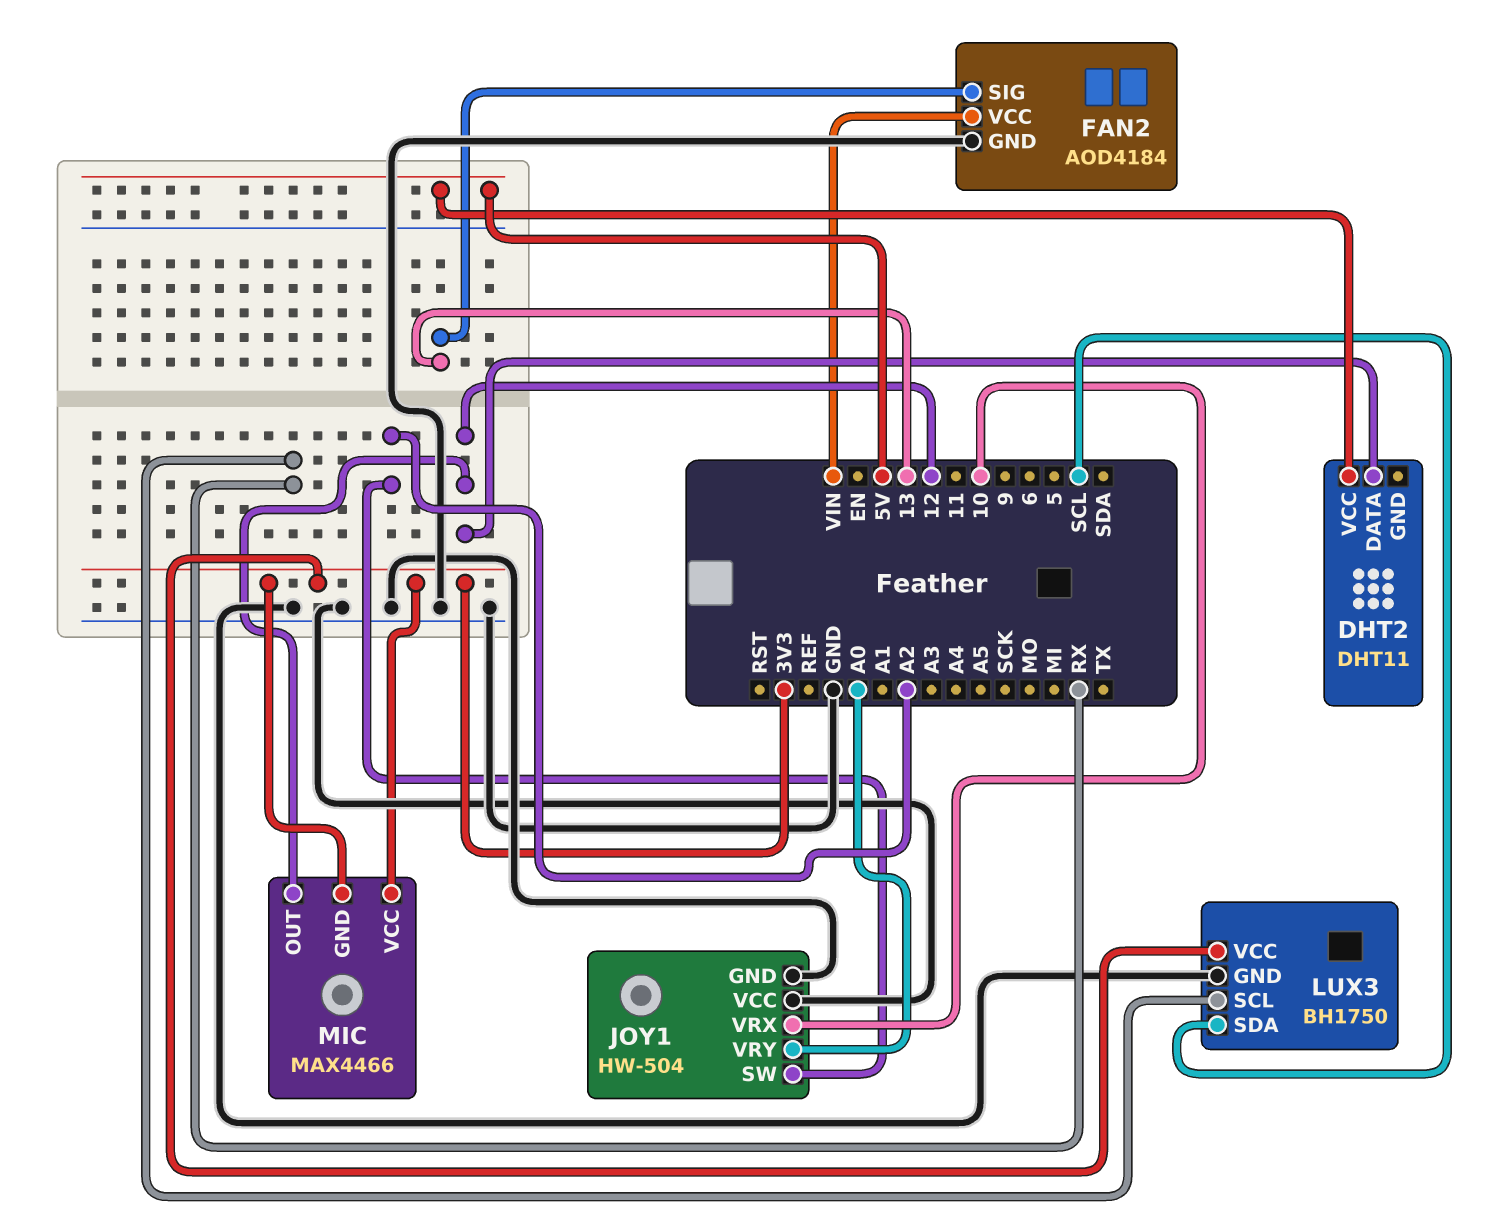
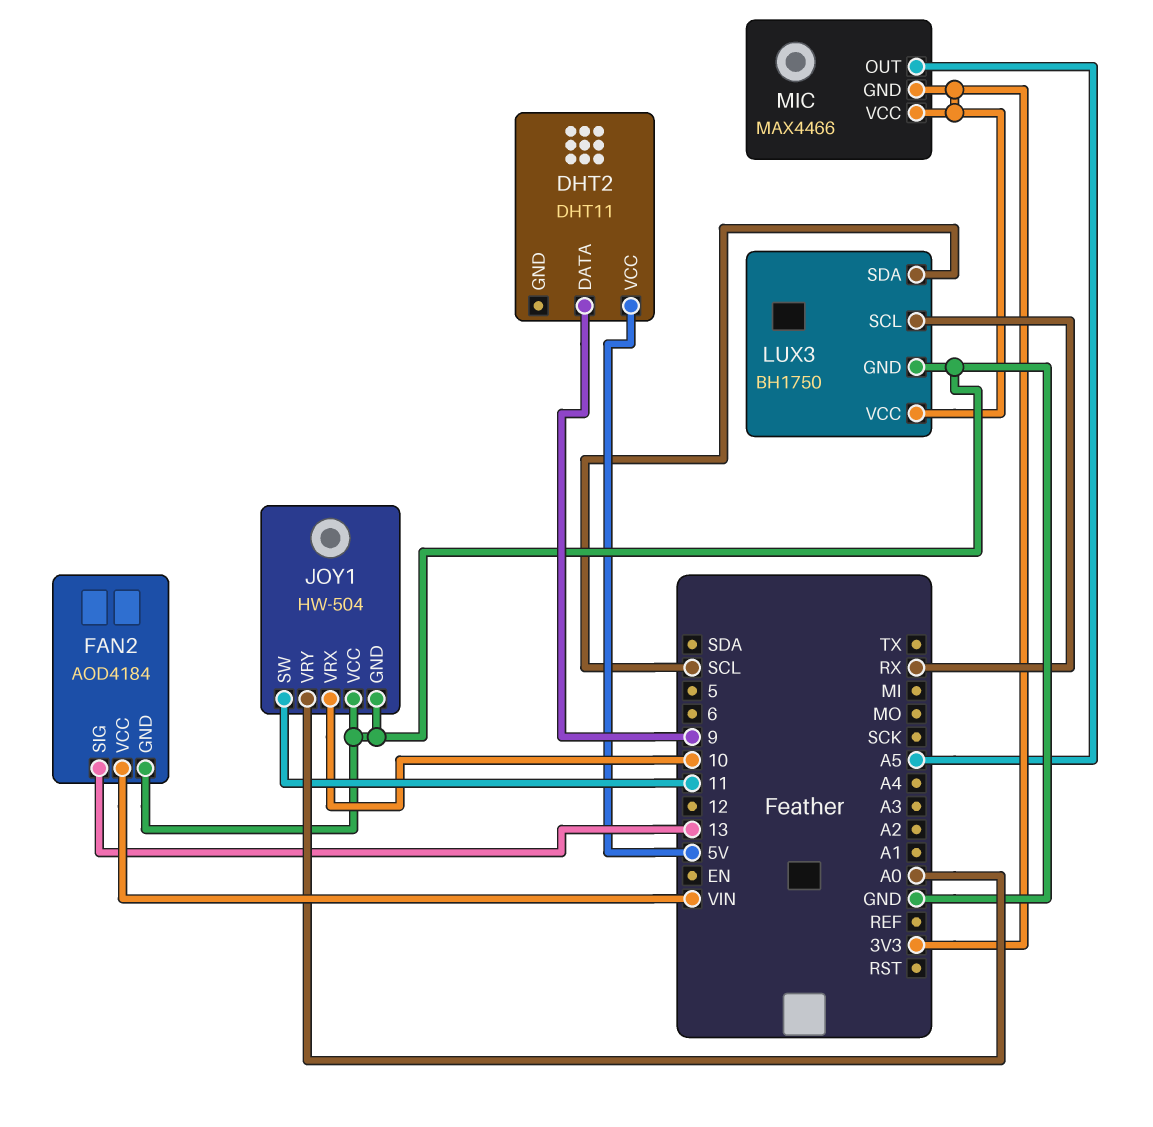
DHT2 pin DATA: 12 -> 9
JOY1 pin SW: A2 -> 11
MIC pin OUT: 12 -> A5

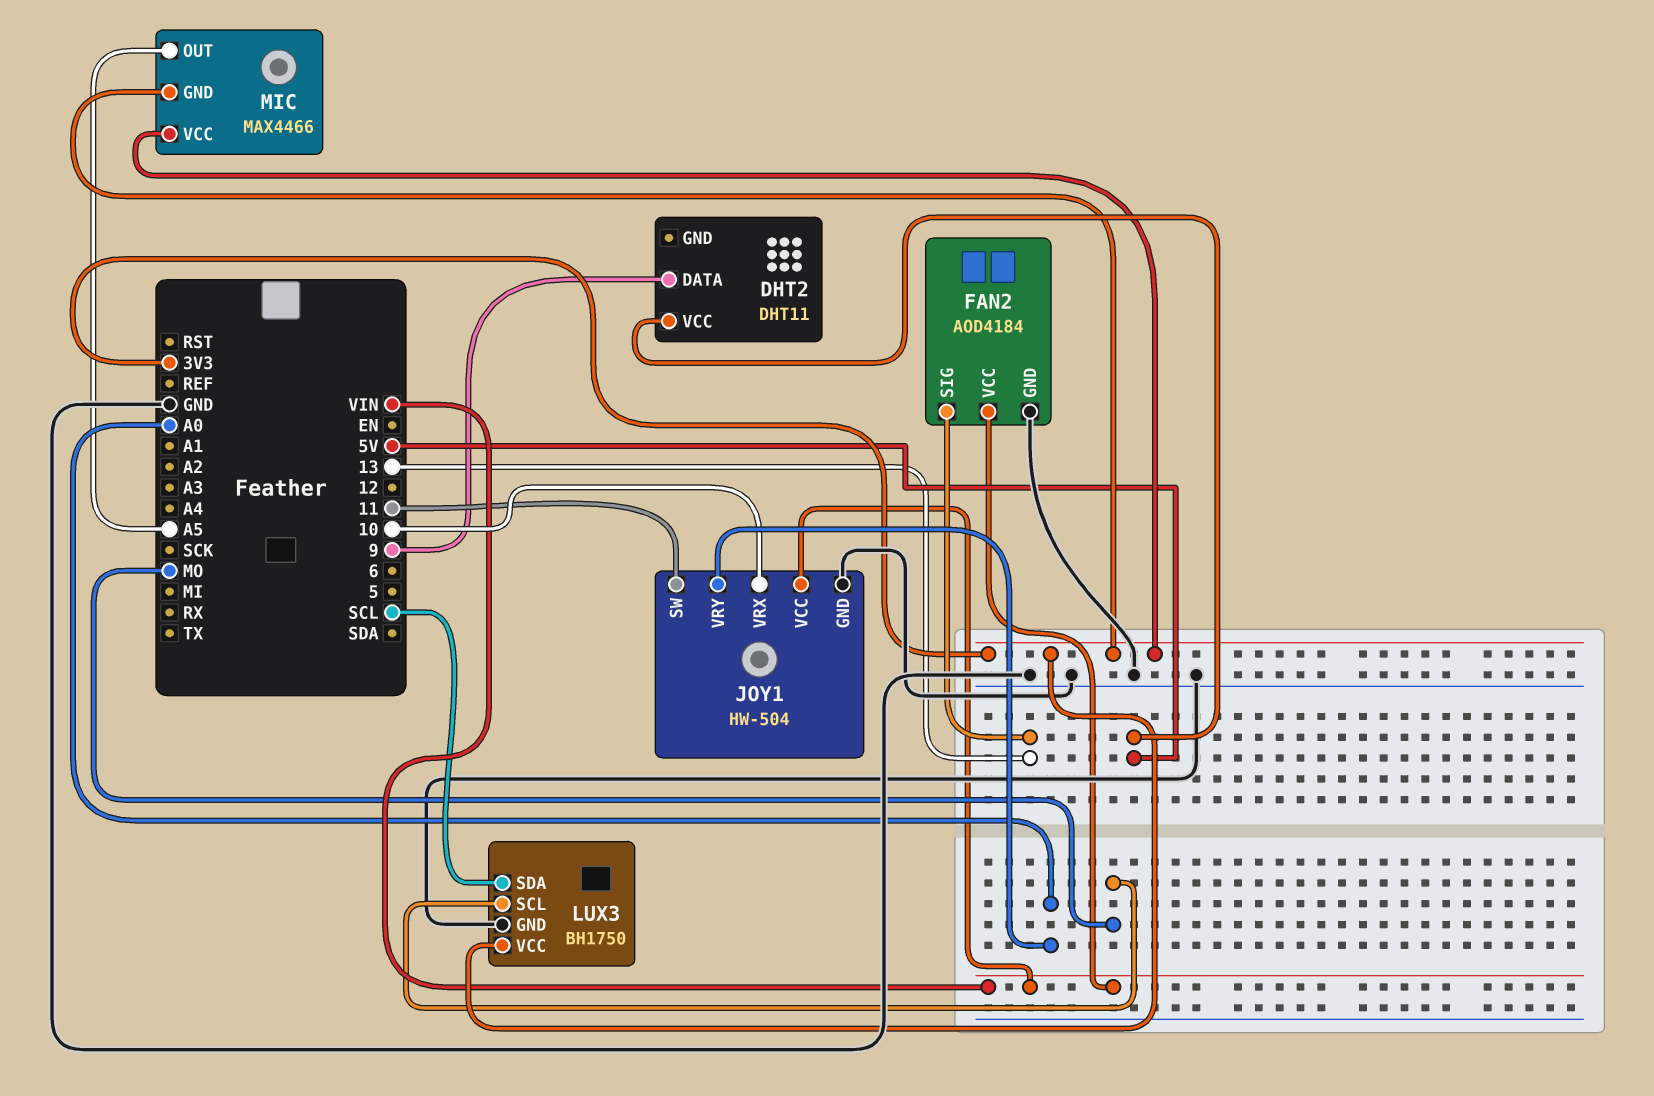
JOY1 pin VCC: GND -> VIN
LUX3 pin SCL: RX -> MO

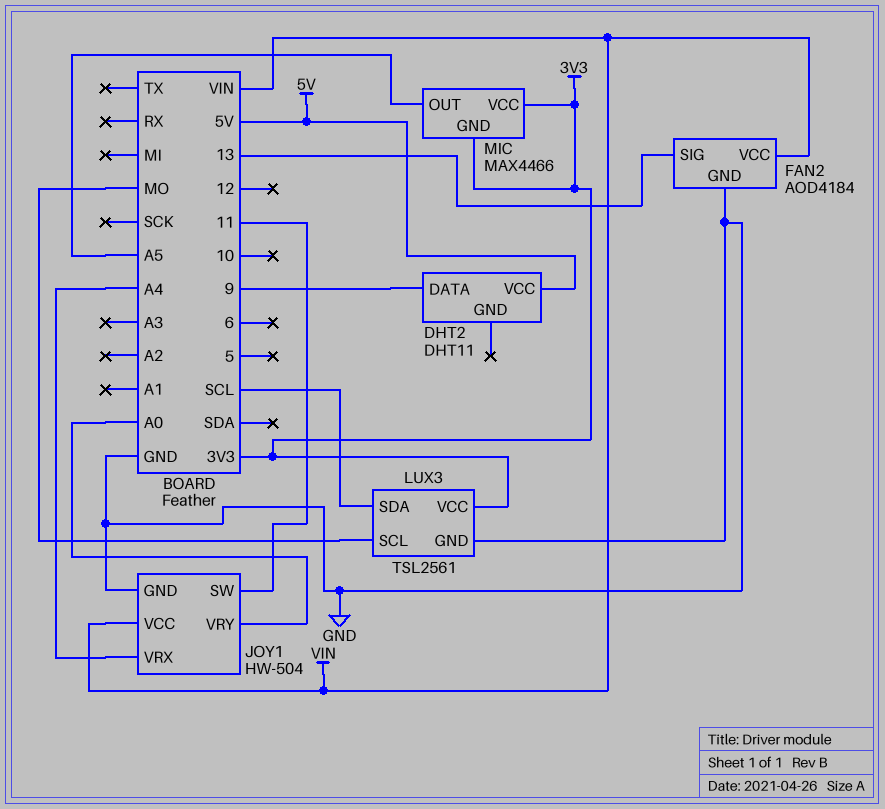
JOY1 pin VRX: 10 -> A4
LUX3: BH1750 -> TSL2561

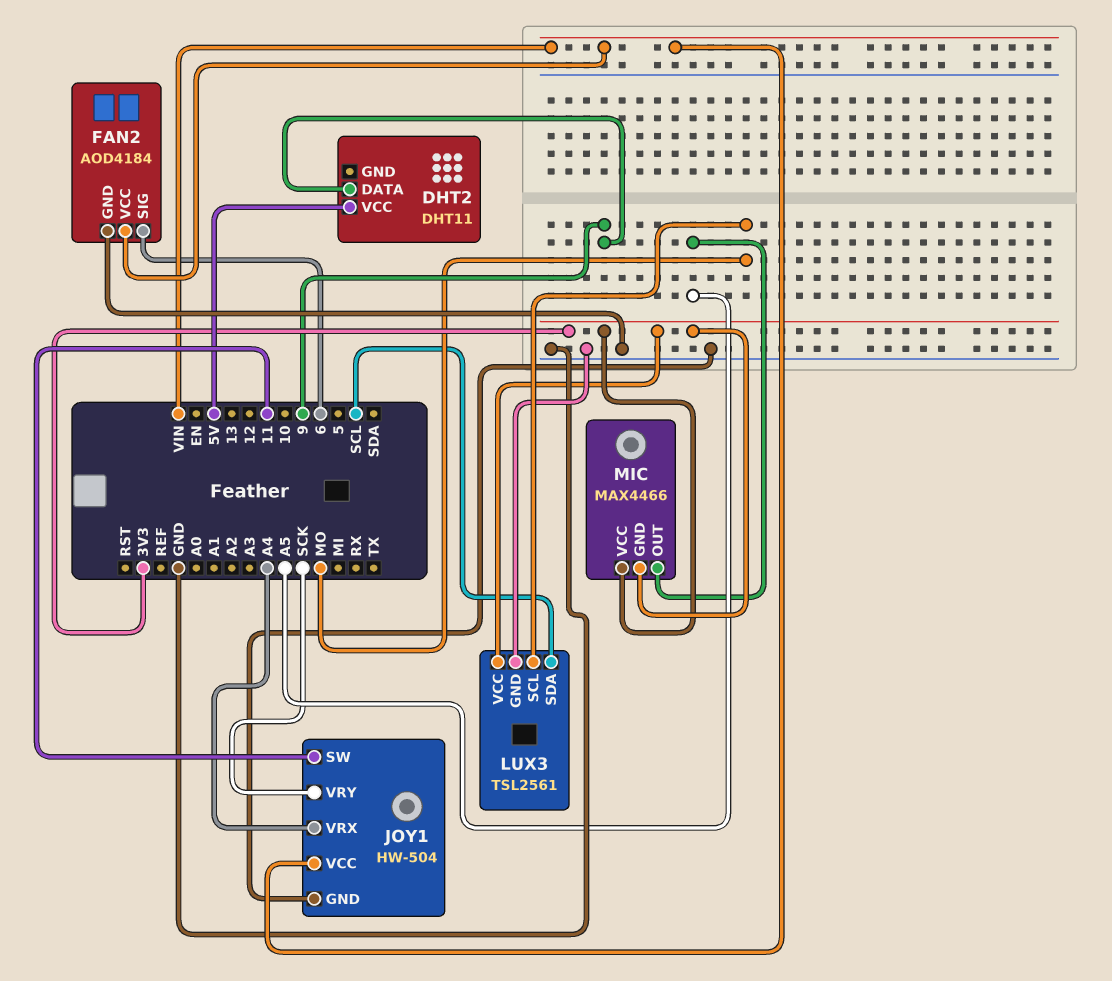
FAN2 pin SIG: 13 -> 6
JOY1 pin VRY: A0 -> SCK

